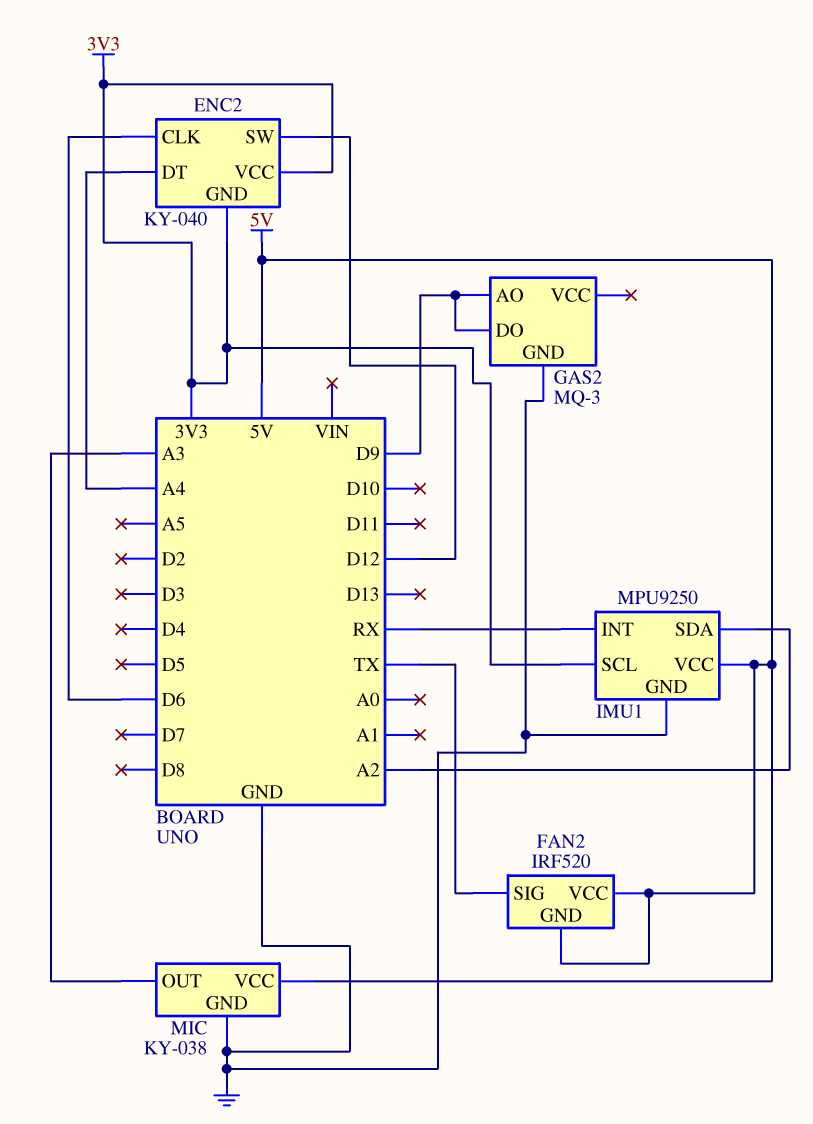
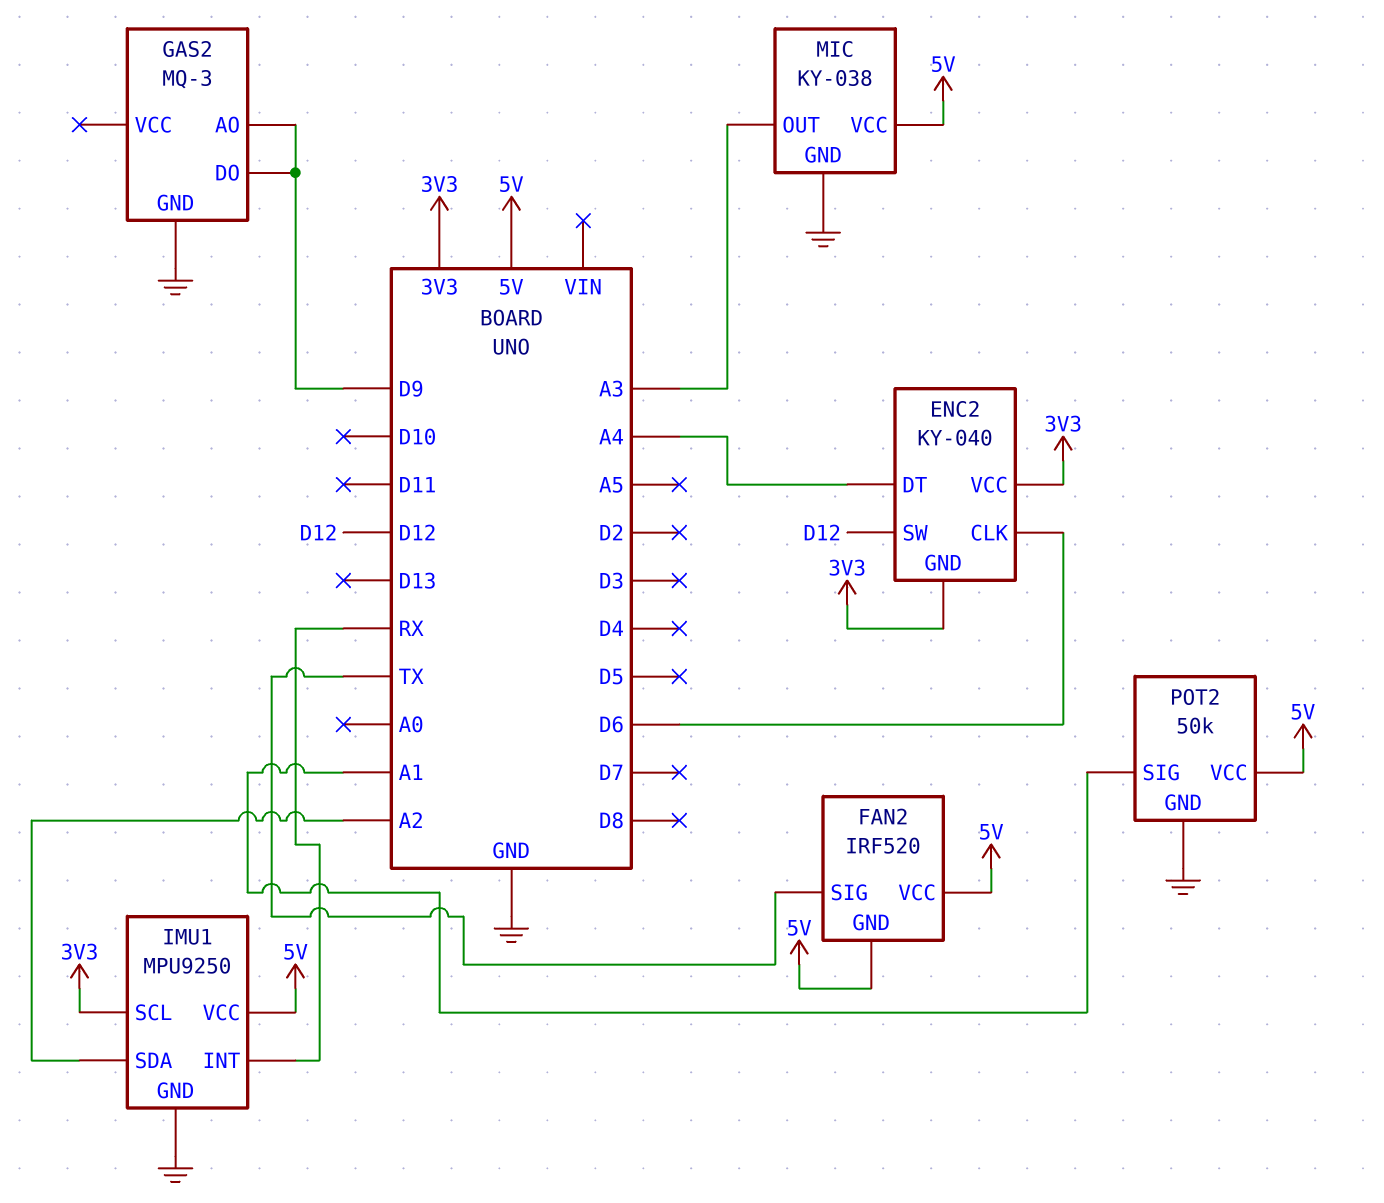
POT2: none -> 50k
POT2 pin GND: none -> GND
POT2 pin SIG: none -> A1
POT2 pin VCC: none -> 5V

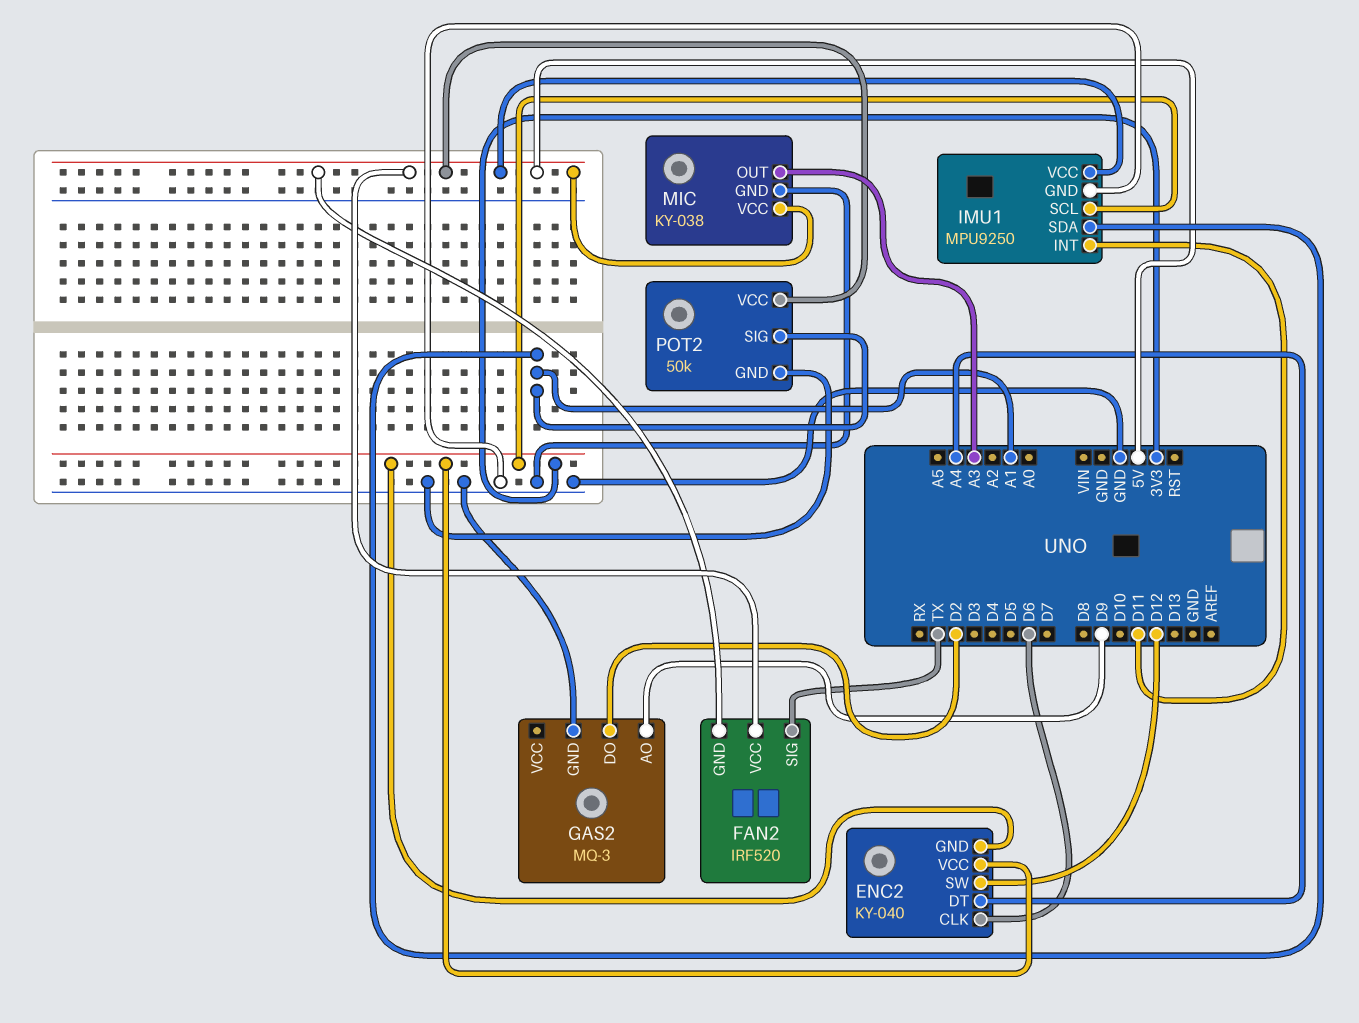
GAS2 pin DO: D9 -> D2
IMU1 pin INT: RX -> D11
IMU1 pin SDA: A2 -> A1

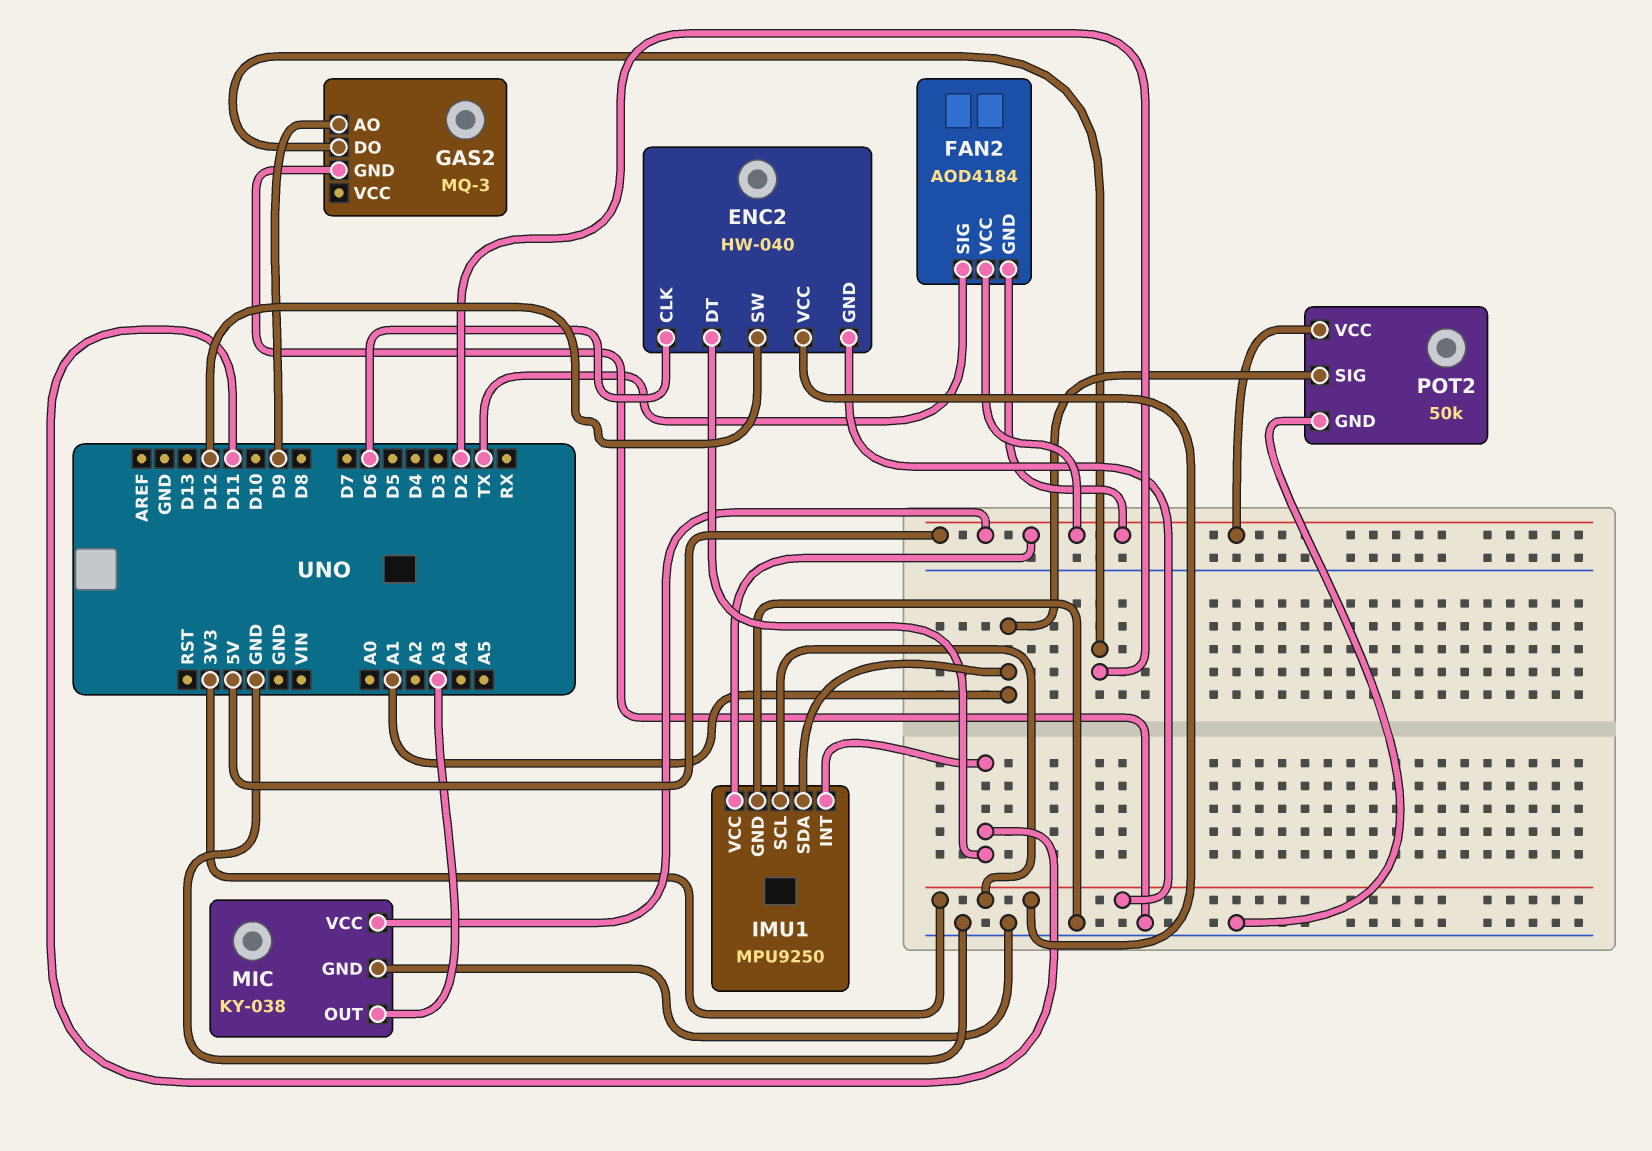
ENC2: KY-040 -> HW-040
ENC2 pin DT: A4 -> D11
FAN2: IRF520 -> AOD4184

